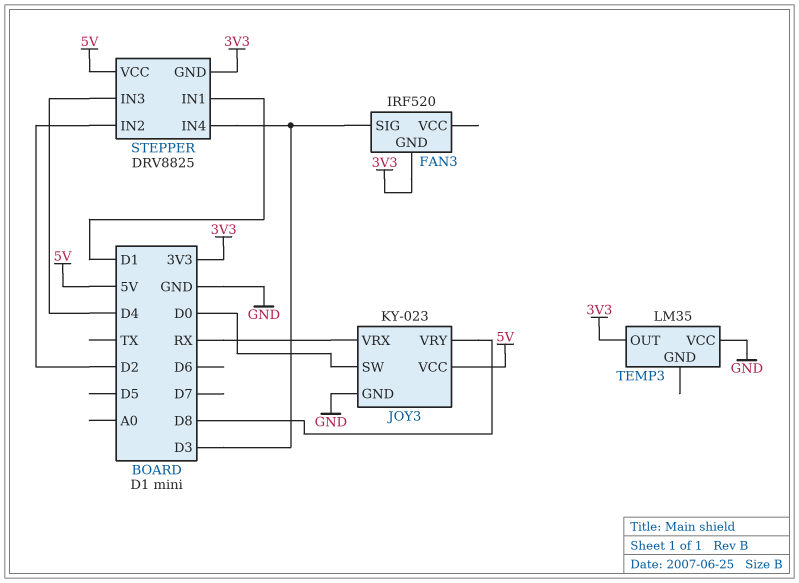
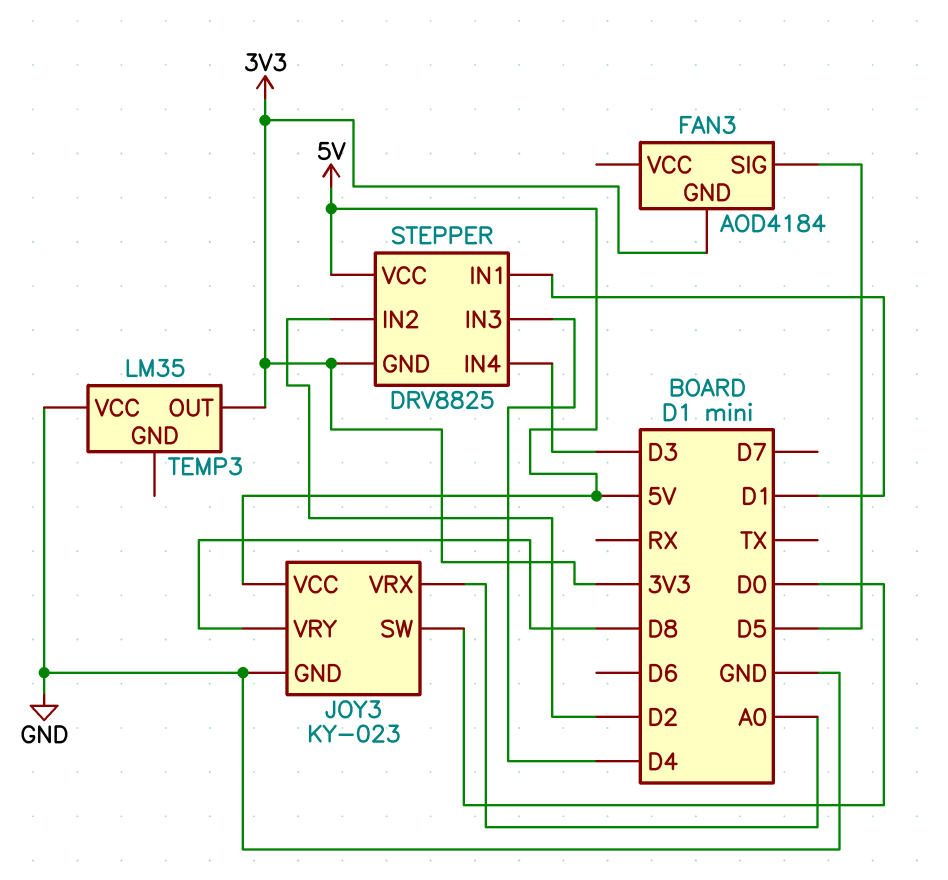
FAN3: IRF520 -> AOD4184
FAN3 pin SIG: D3 -> D5
JOY3 pin VRX: RX -> A0

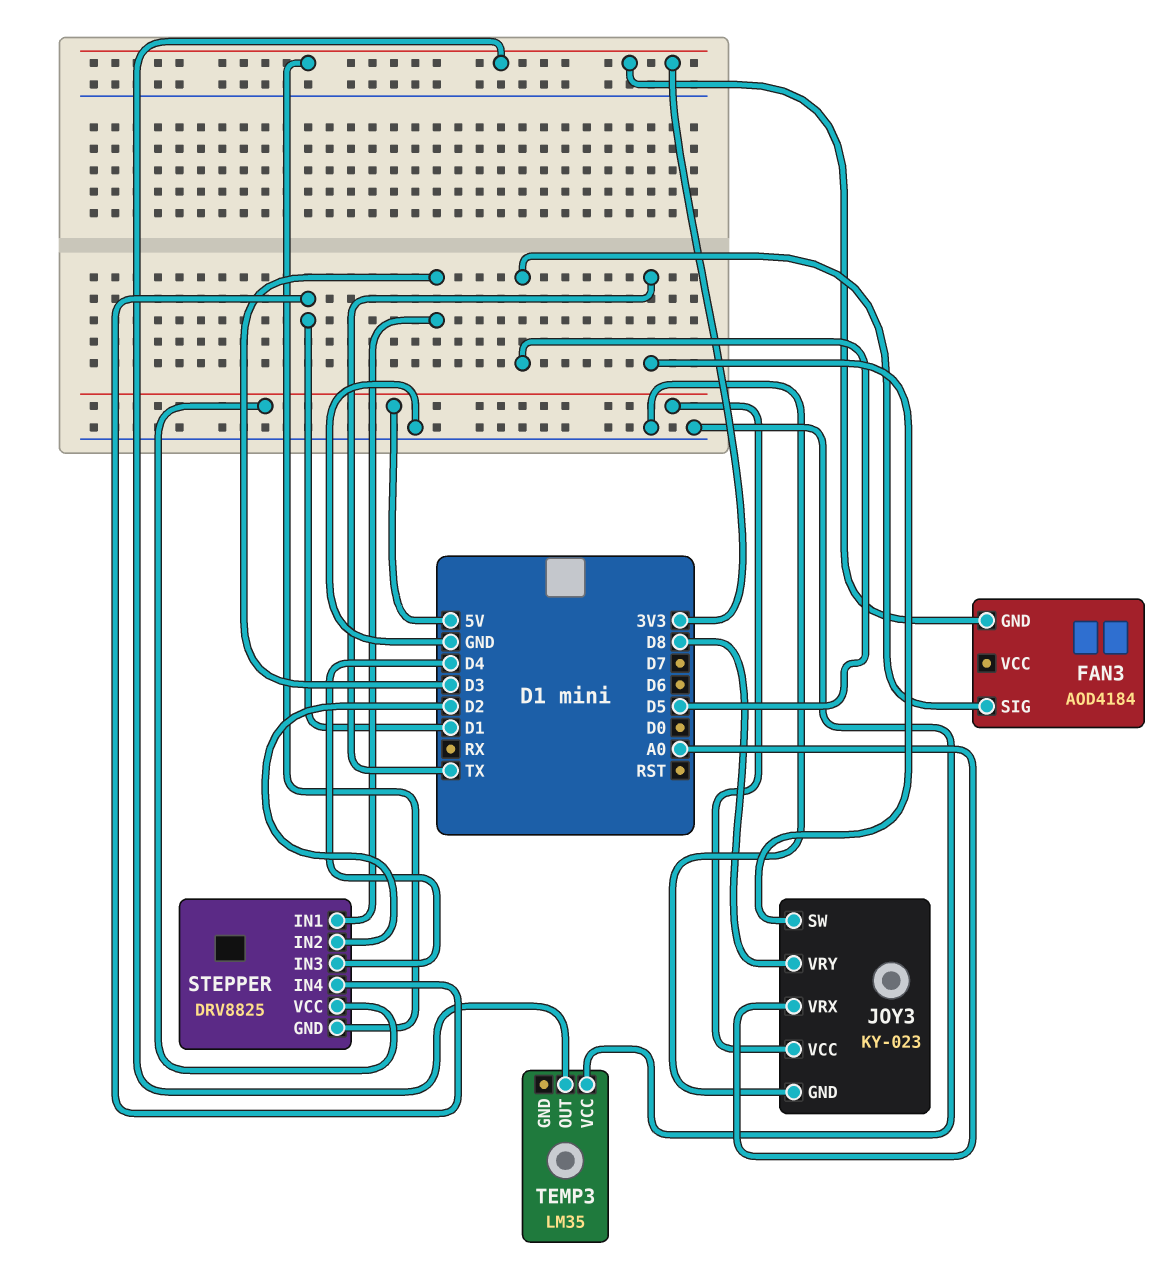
JOY3 pin SW: D0 -> TX
STEPPER pin IN1: D1 -> D3
STEPPER pin IN4: D3 -> D1

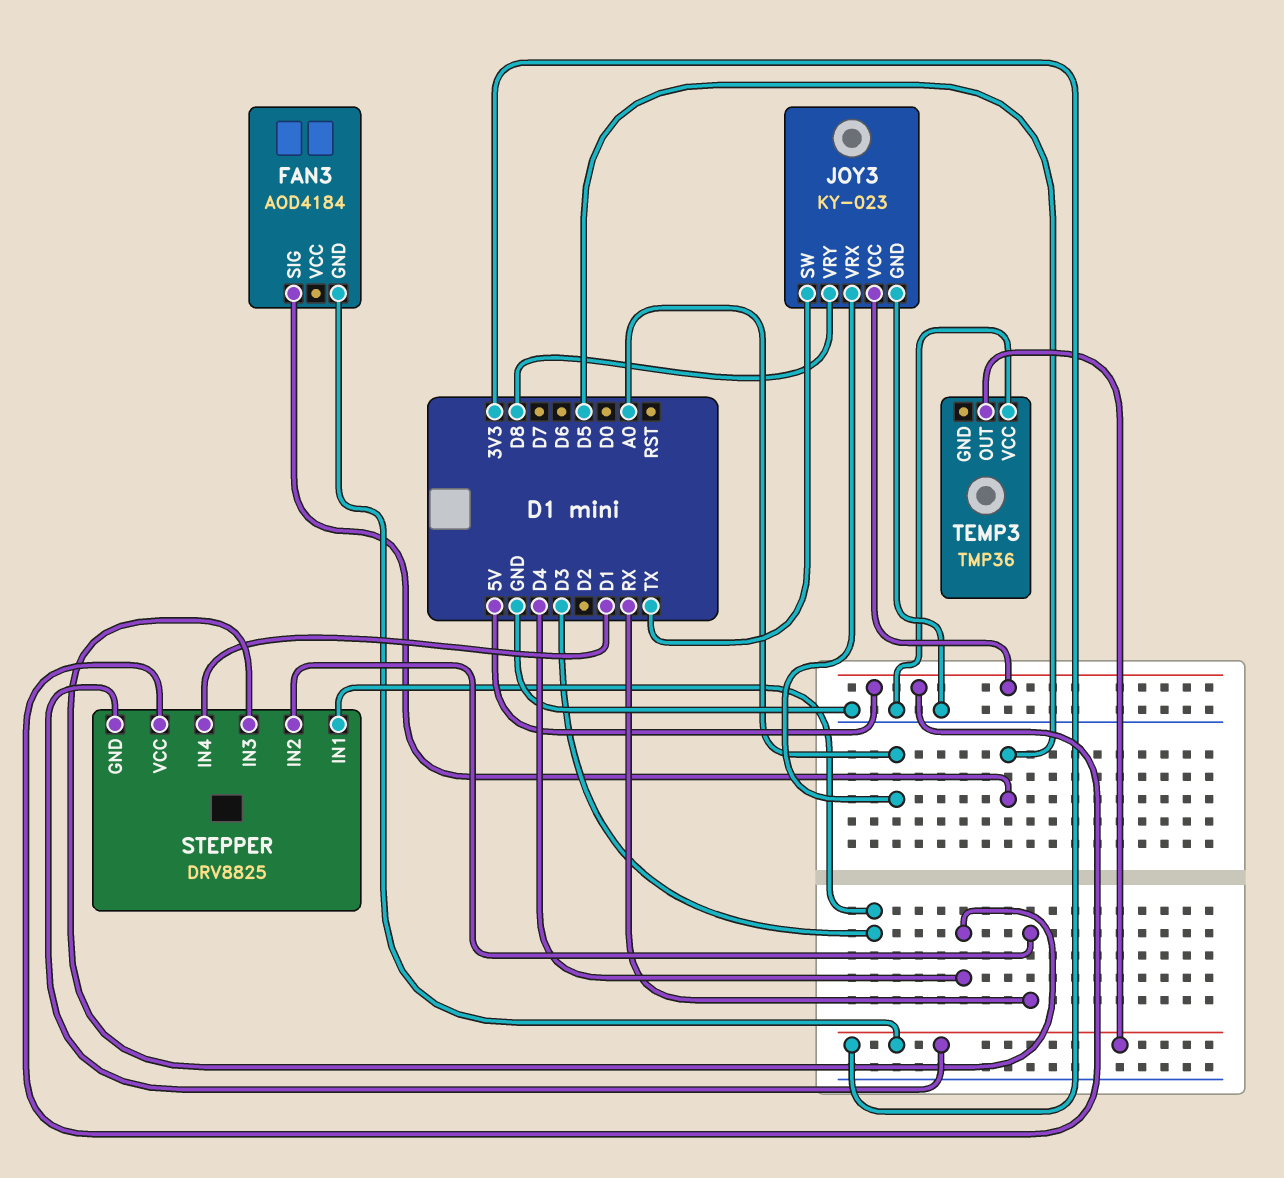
STEPPER pin IN2: D2 -> RX
TEMP3: LM35 -> TMP36

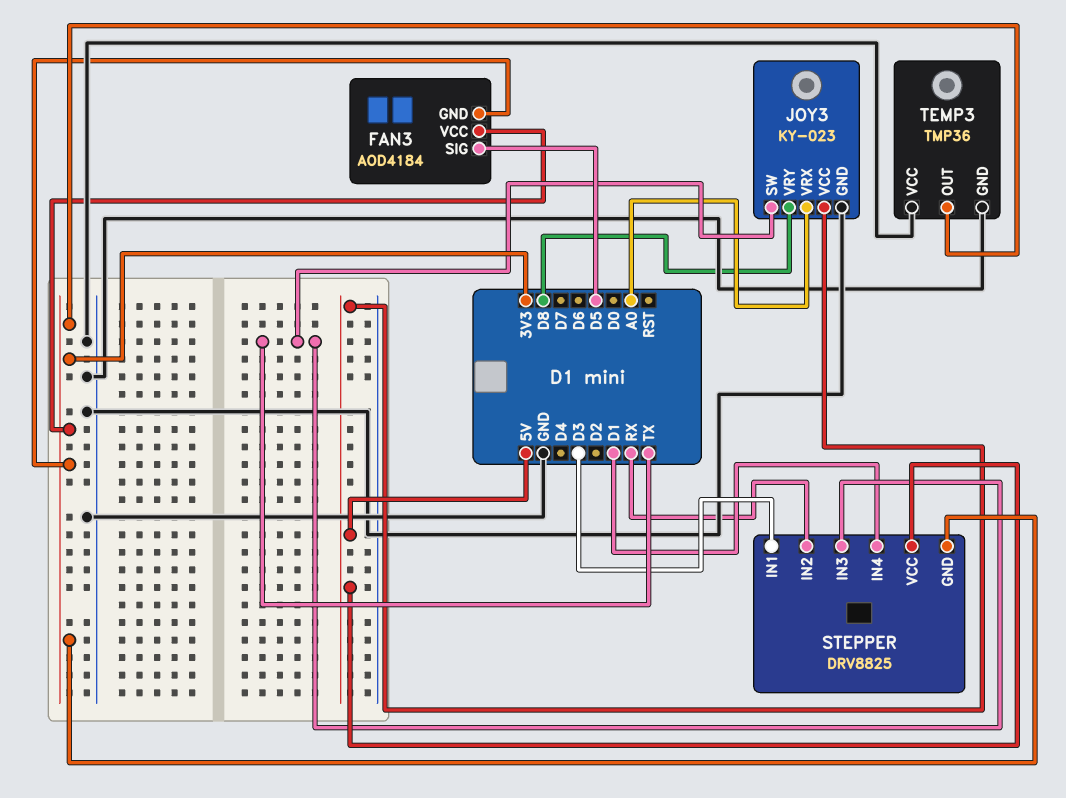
FAN3 pin VCC: none -> 3V3
STEPPER pin IN3: D4 -> TX
TEMP3 pin GND: none -> GND

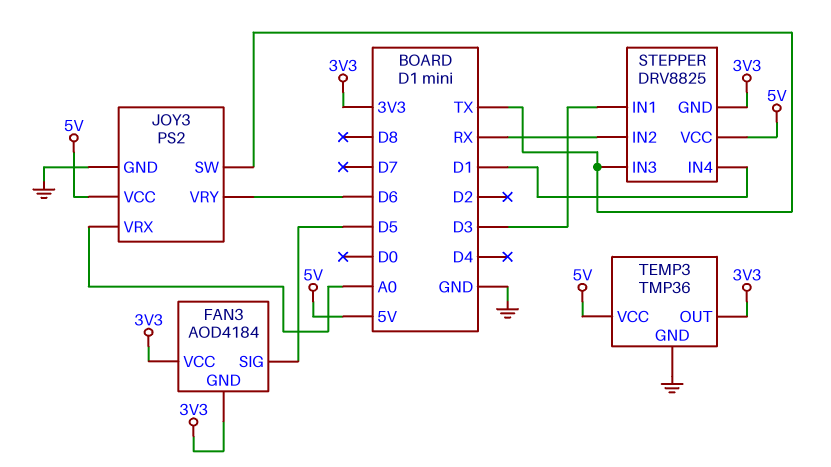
JOY3: KY-023 -> PS2
JOY3 pin VRY: D8 -> D6
TEMP3 pin VCC: GND -> 5V

